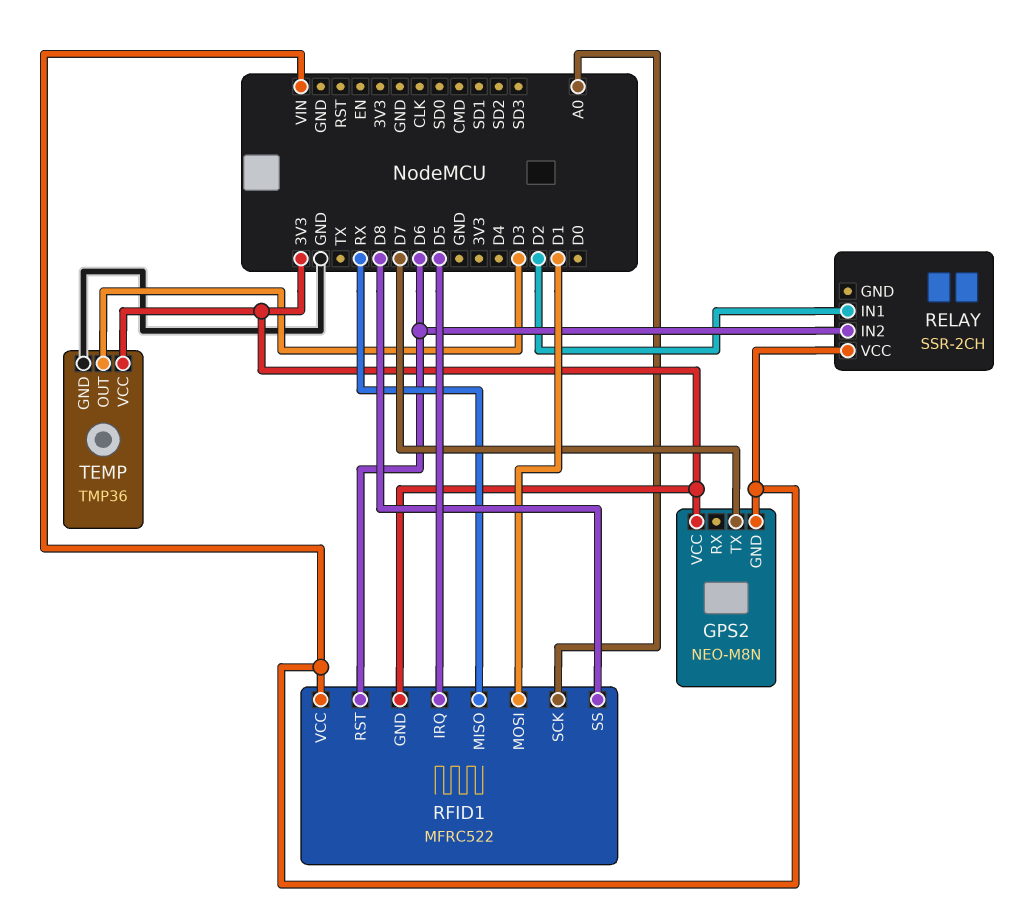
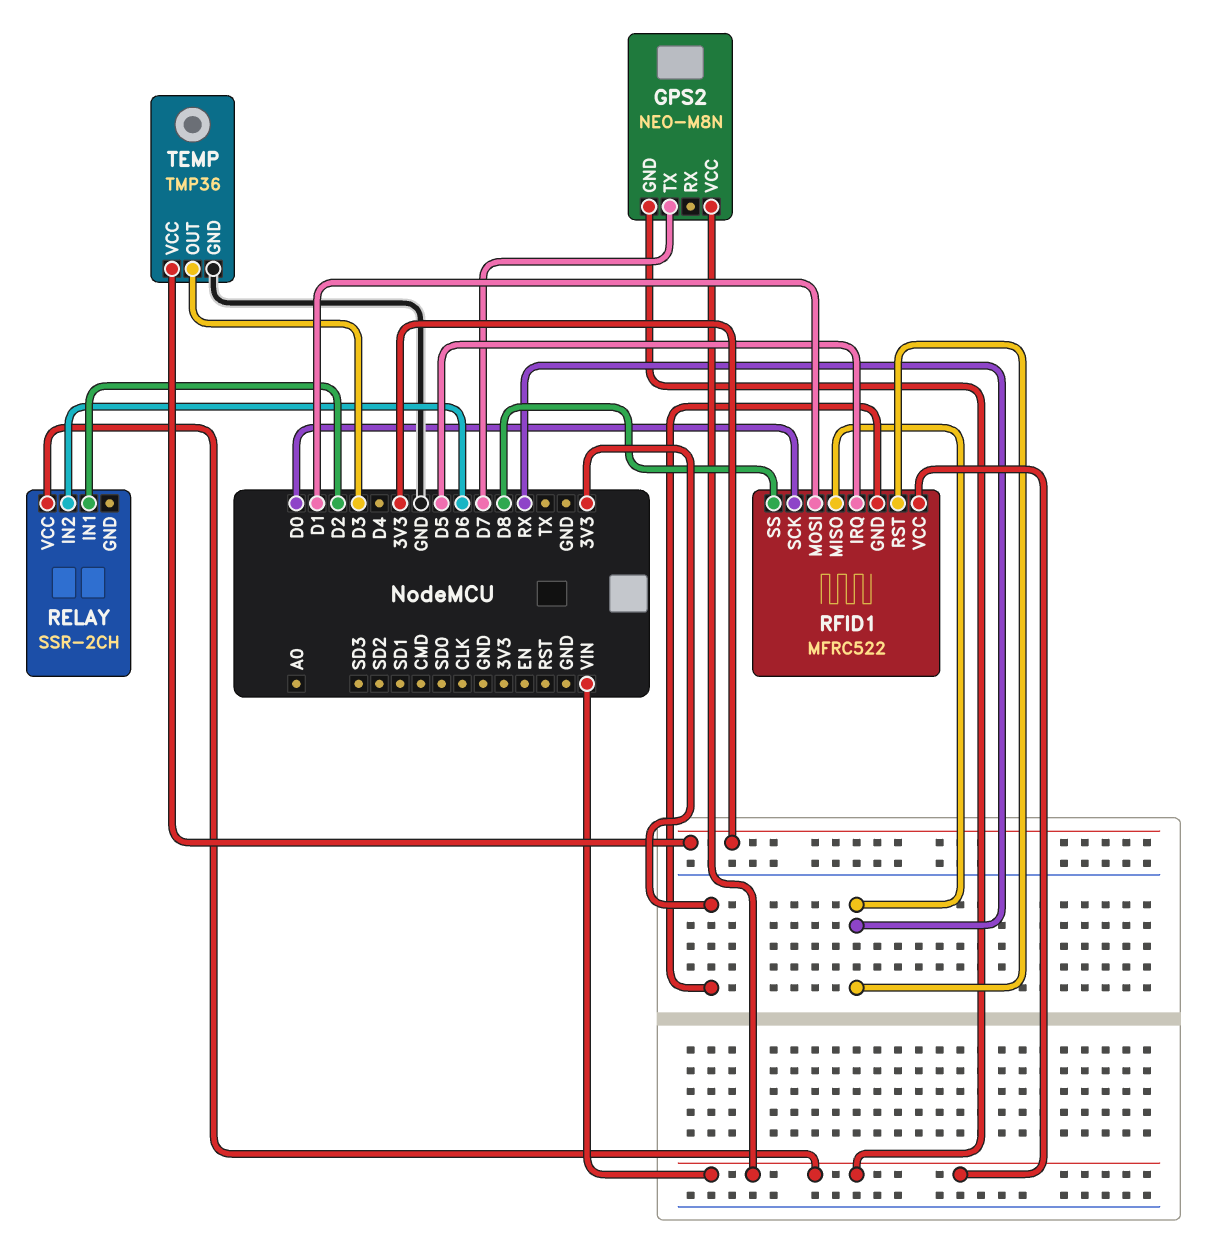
GPS2 pin VCC: 3V3 -> VIN
RFID1 pin RST: D6 -> RX
RFID1 pin SCK: A0 -> D0

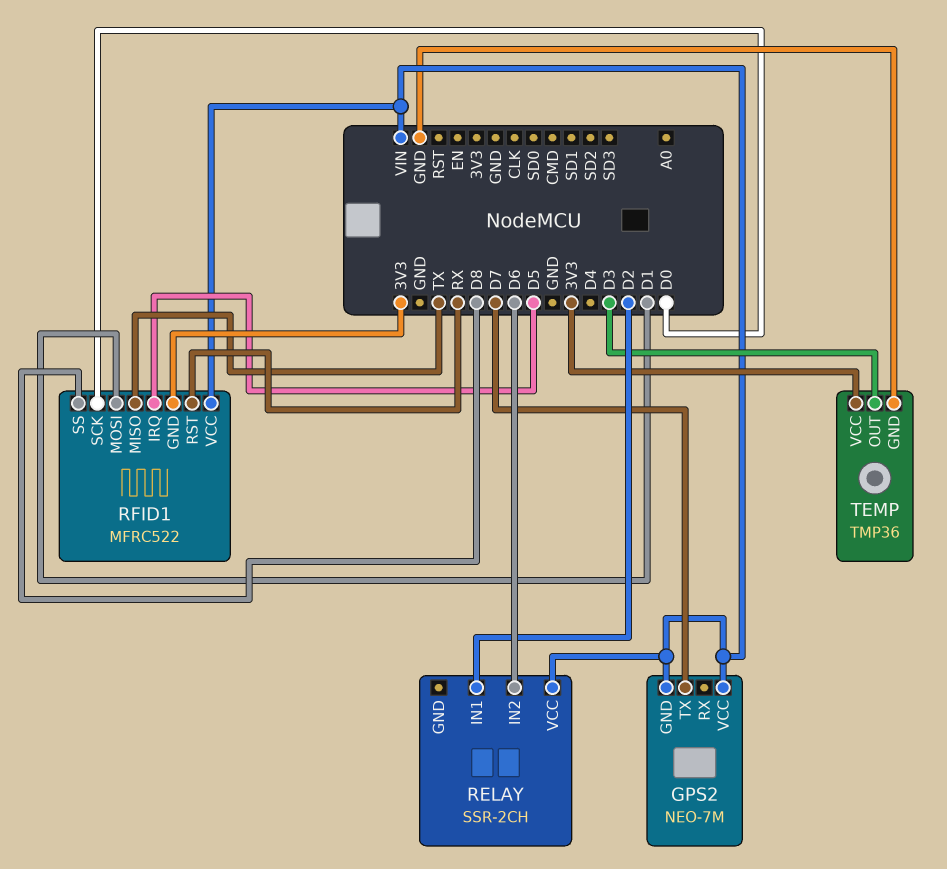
GPS2: NEO-M8N -> NEO-7M
RFID1 pin MISO: RX -> TX

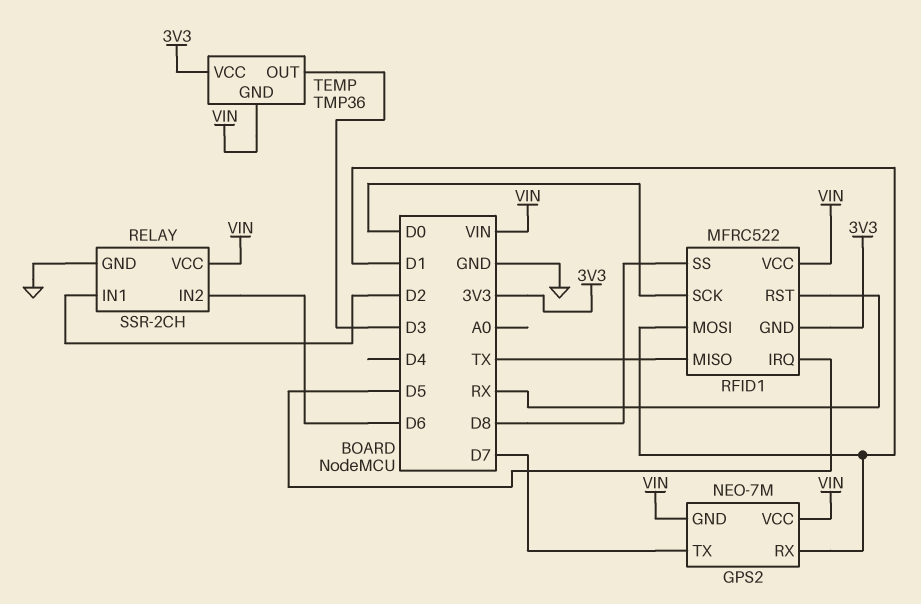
GPS2 pin RX: none -> D1
RELAY pin GND: none -> GND
TEMP pin GND: GND -> VIN

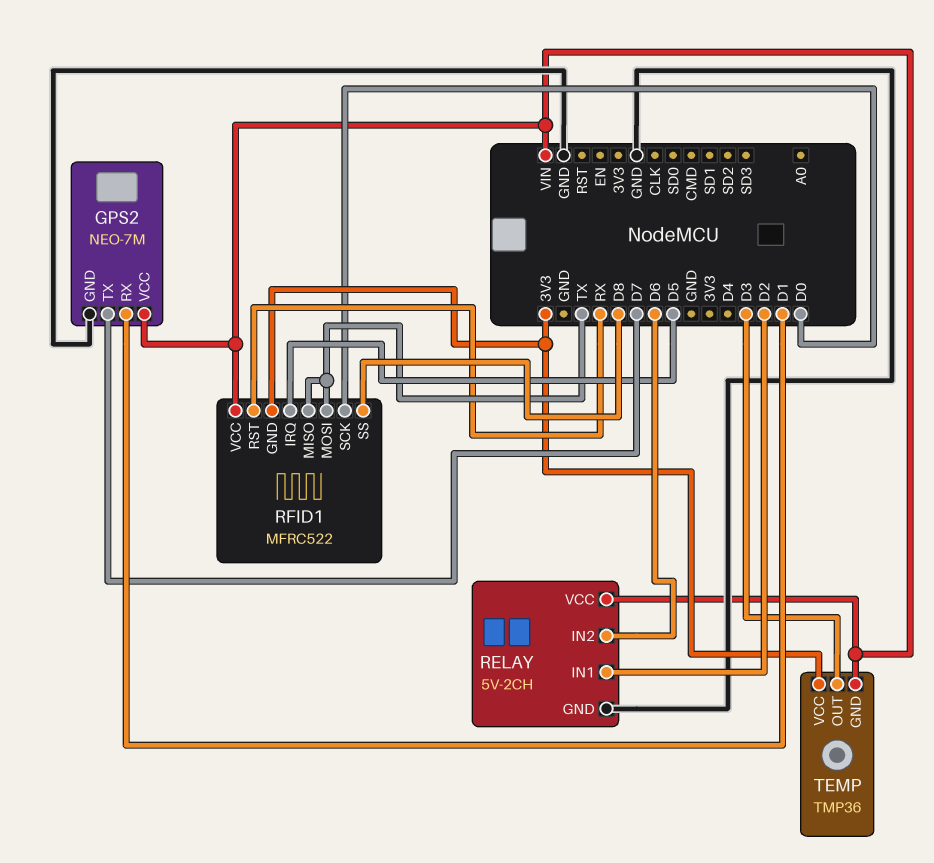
GPS2 pin GND: VIN -> GND
RELAY: SSR-2CH -> 5V-2CH
RFID1 pin MOSI: D1 -> TX

